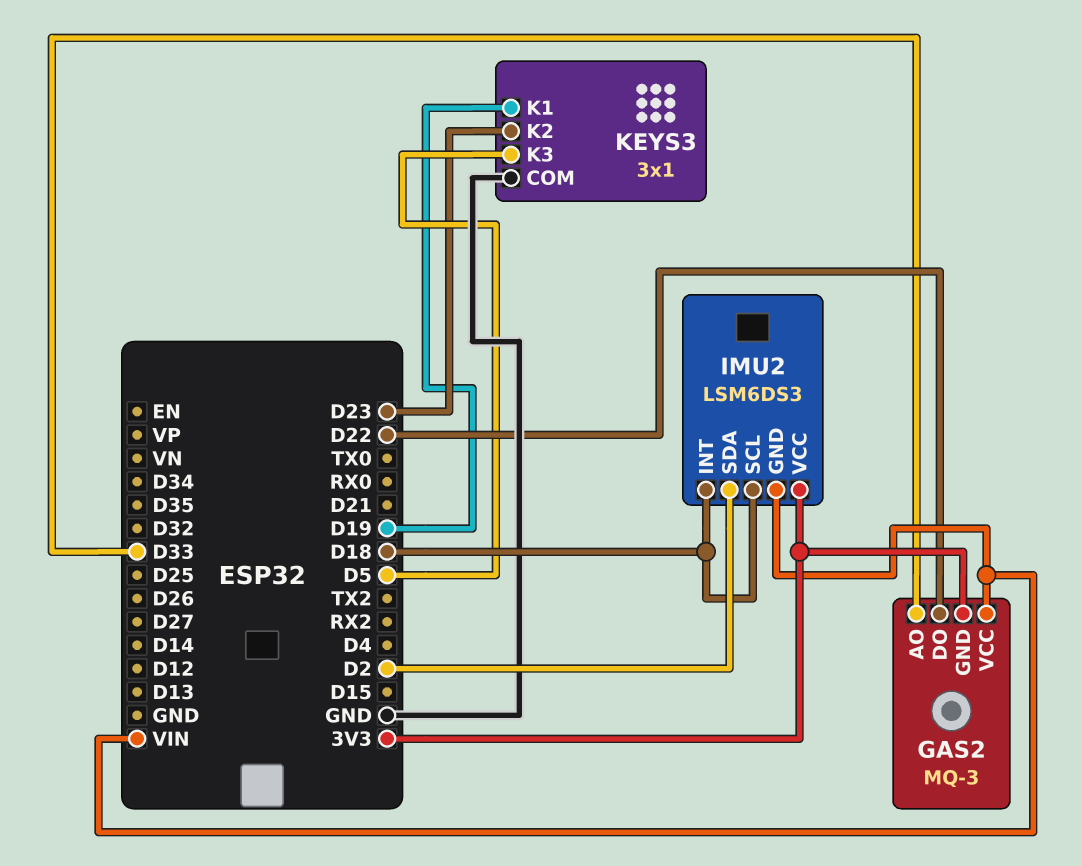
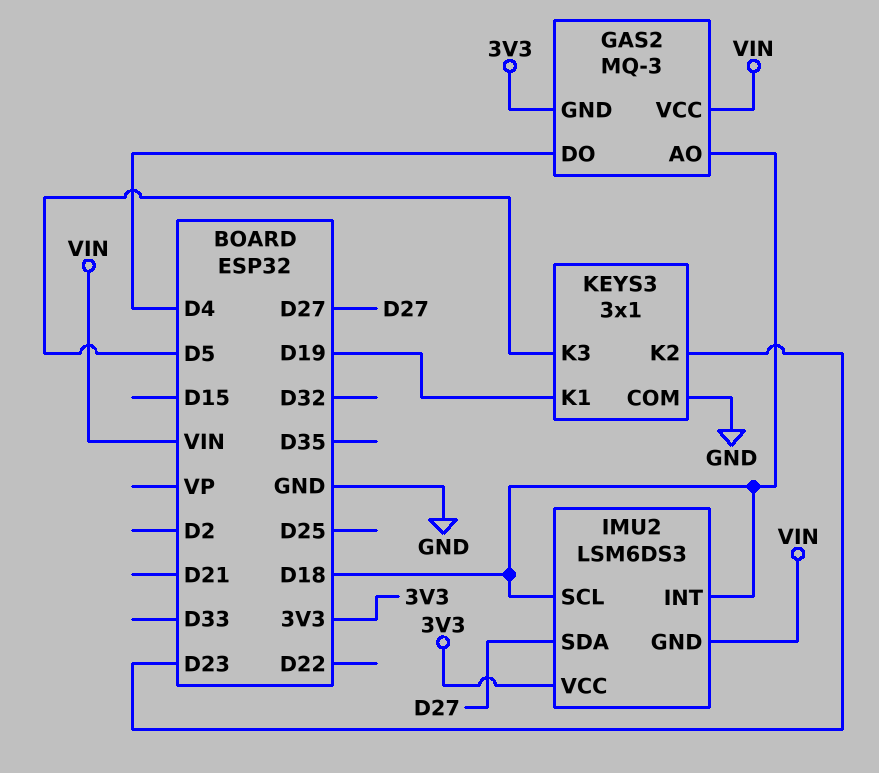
GAS2 pin AO: D33 -> D18
GAS2 pin DO: D22 -> D4
IMU2 pin SDA: D2 -> D27

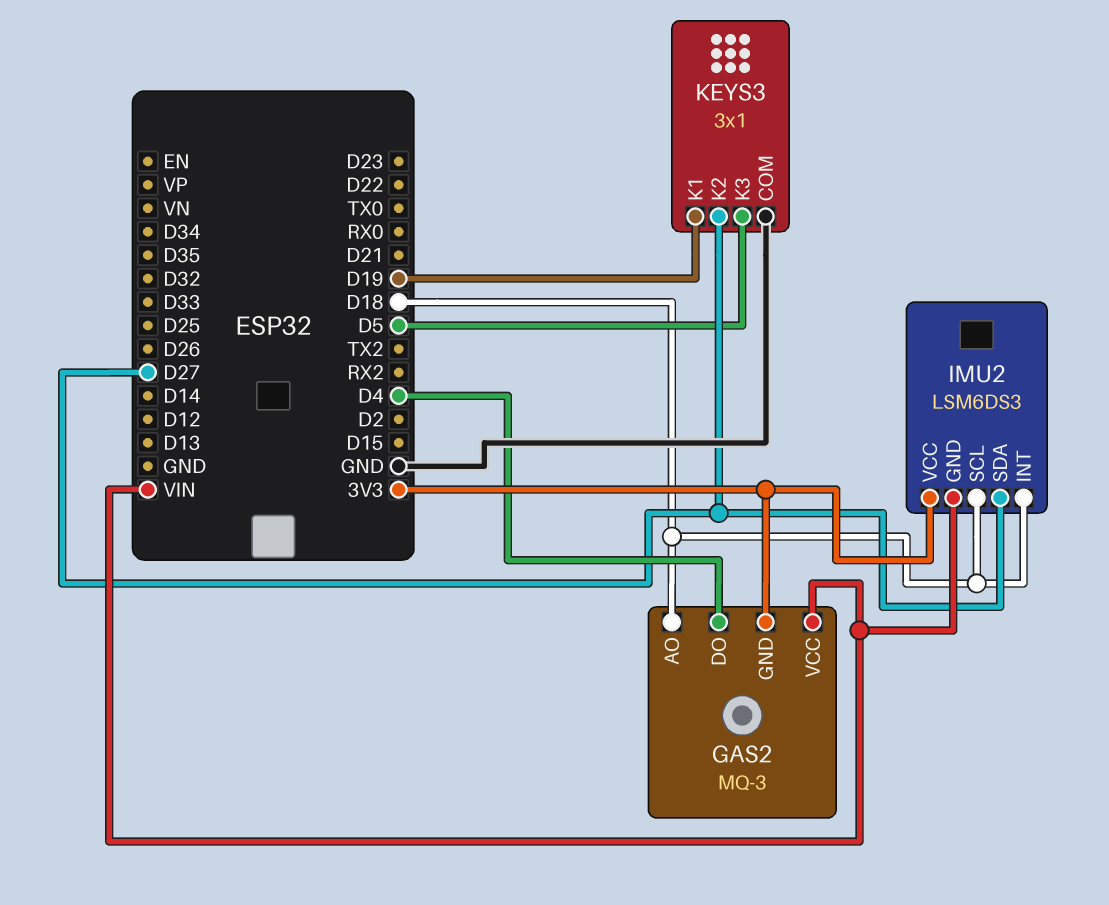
KEYS3 pin K2: D23 -> D27

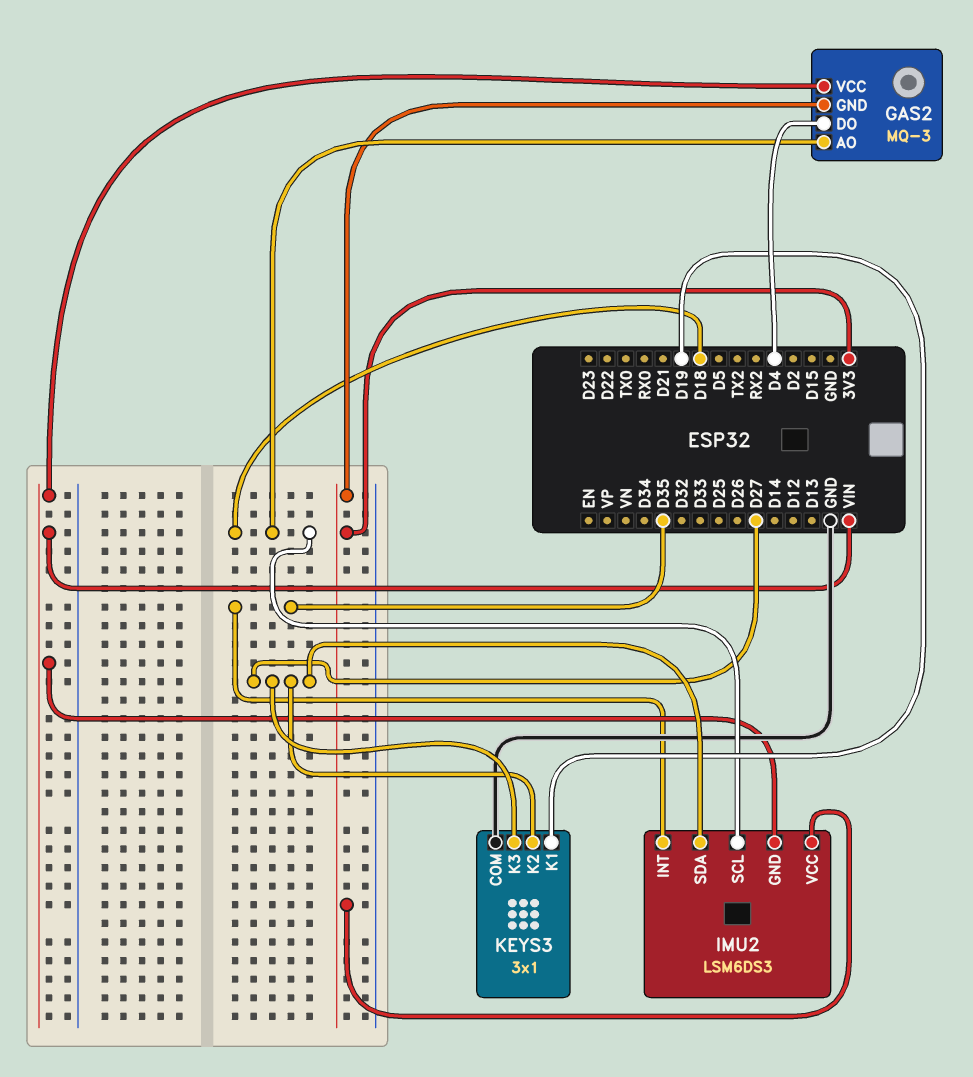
IMU2 pin INT: D18 -> D35
KEYS3 pin K3: D5 -> D27

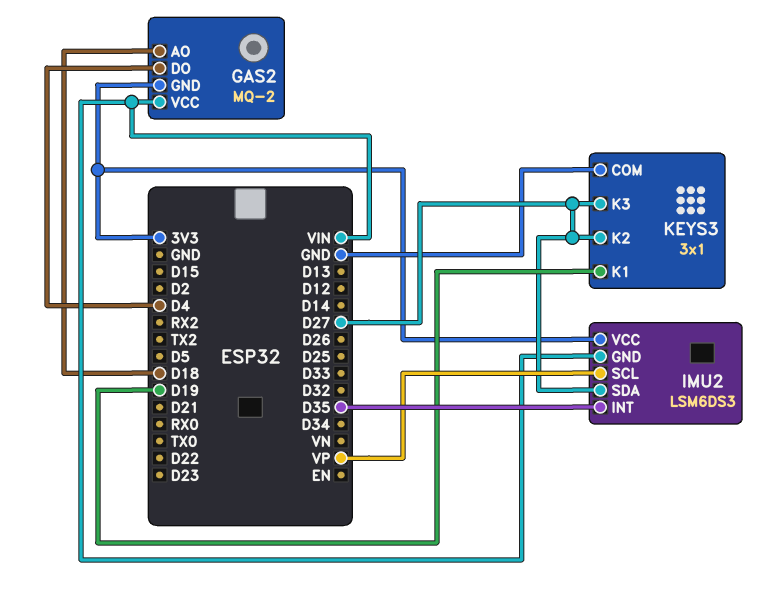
GAS2: MQ-3 -> MQ-2
IMU2 pin SCL: D18 -> VP

